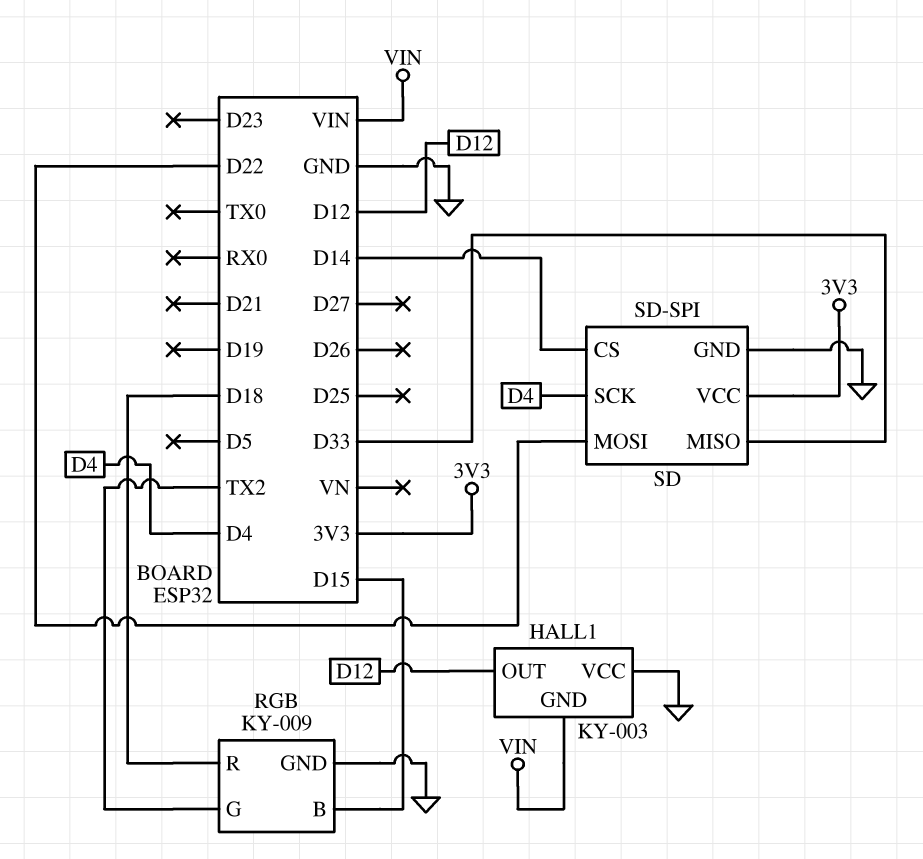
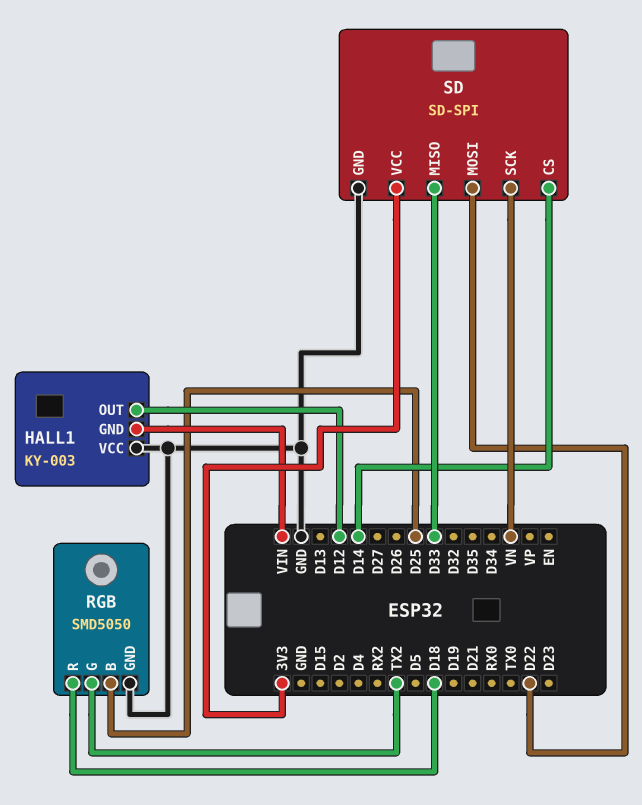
RGB: KY-009 -> SMD5050
RGB pin B: D15 -> D25
SD pin SCK: D4 -> VN

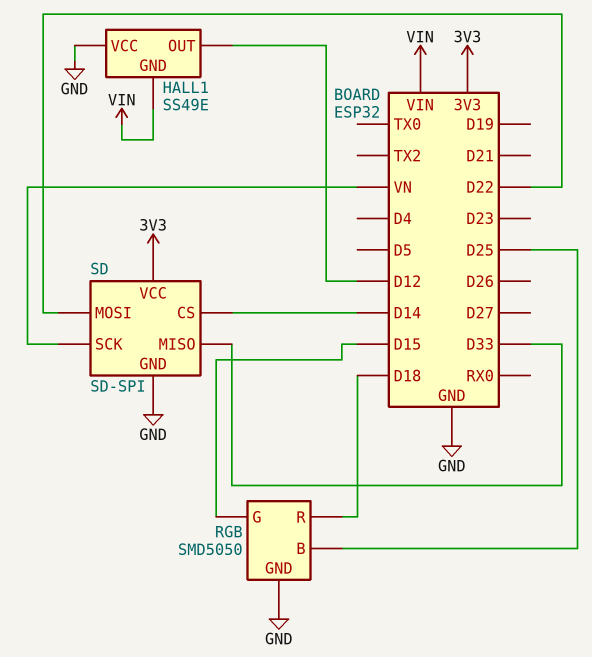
HALL1: KY-003 -> SS49E
RGB pin G: TX2 -> D15

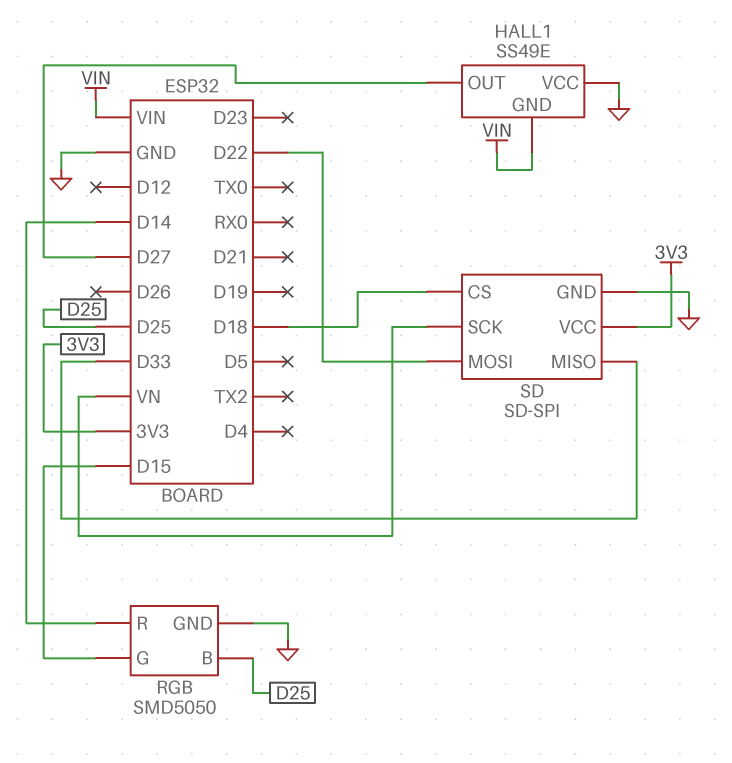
HALL1 pin OUT: D12 -> D27
RGB pin R: D18 -> D14
SD pin CS: D14 -> D18

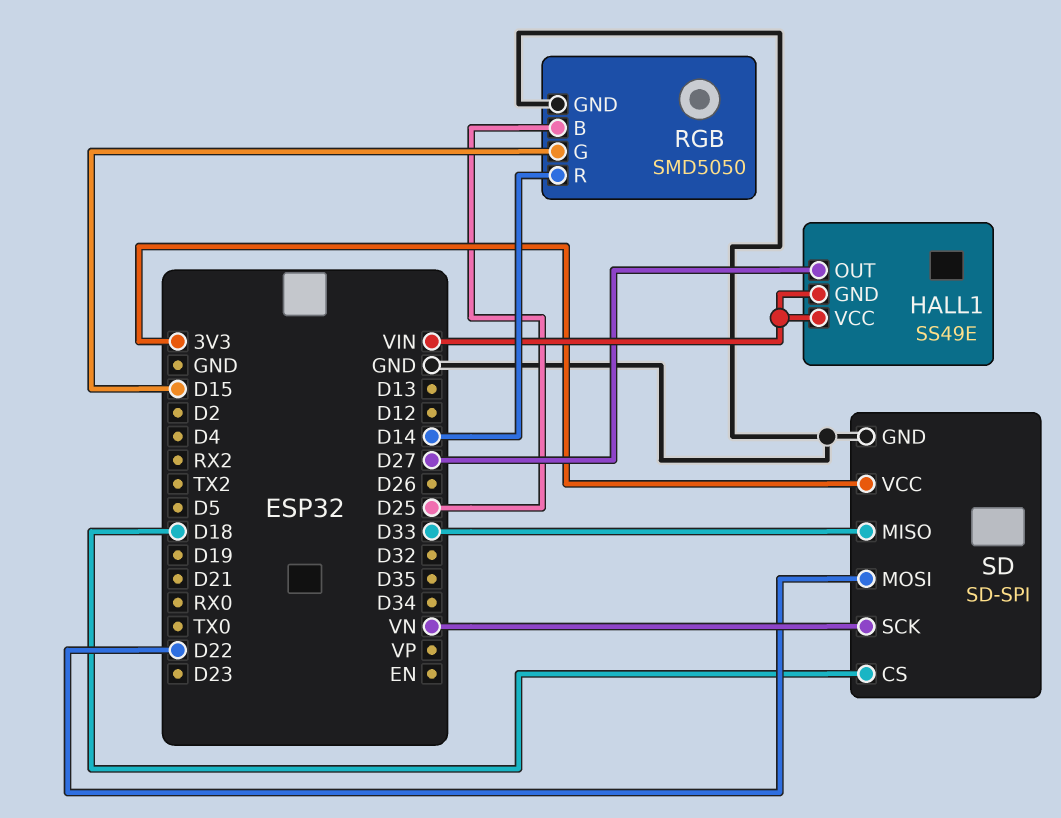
HALL1 pin VCC: GND -> VIN

